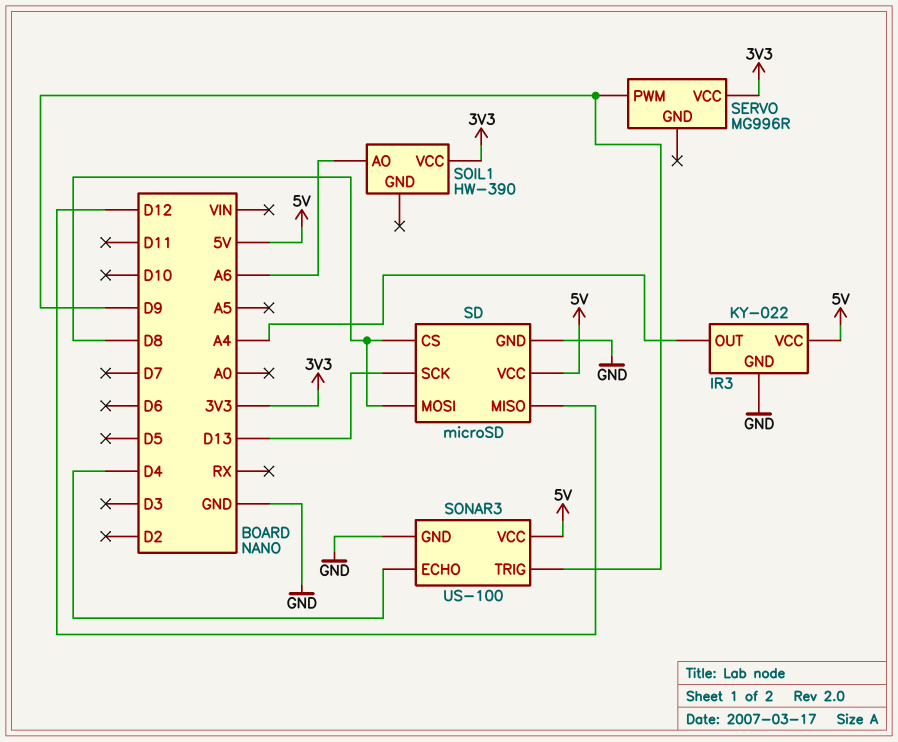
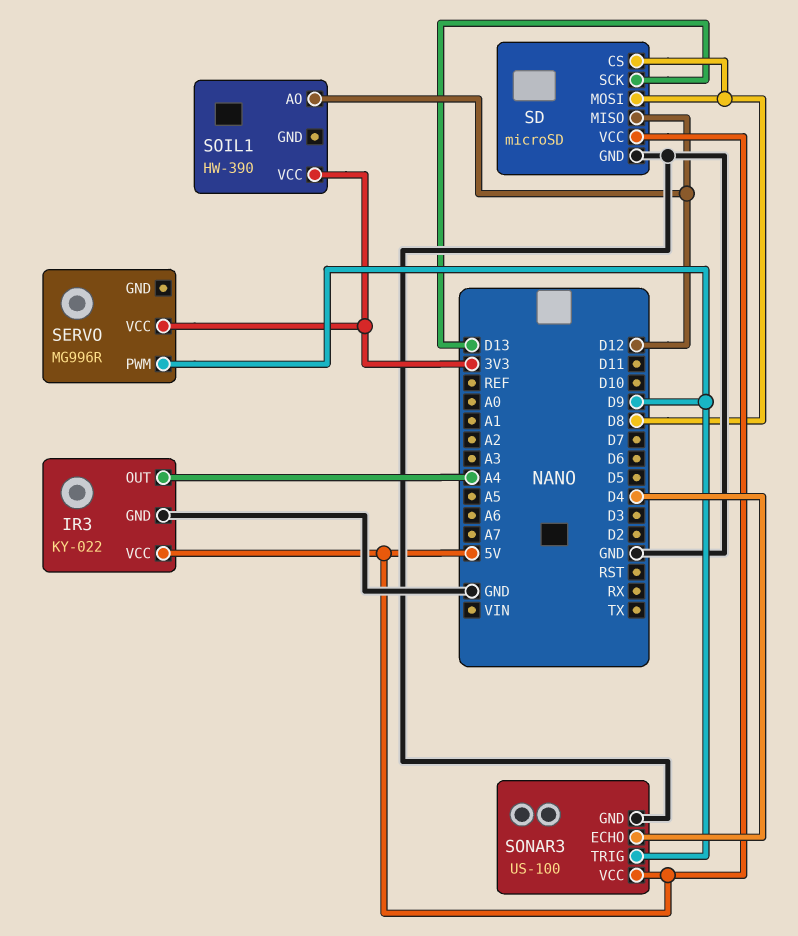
SOIL1 pin AO: A6 -> D12

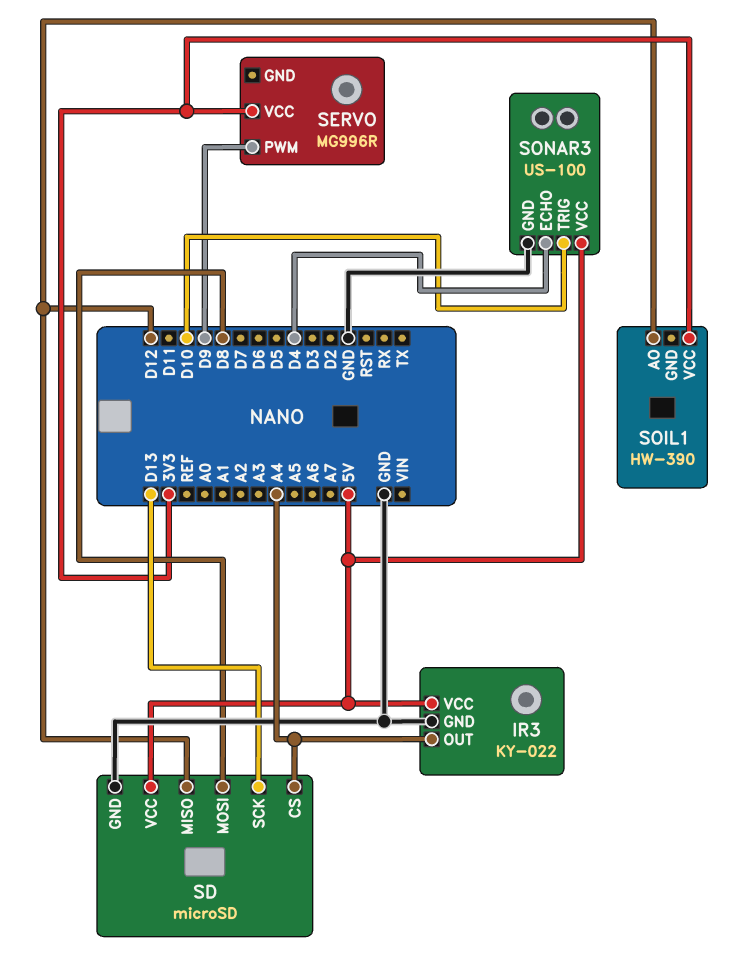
SD pin CS: D8 -> A4
SONAR3 pin TRIG: D9 -> D10

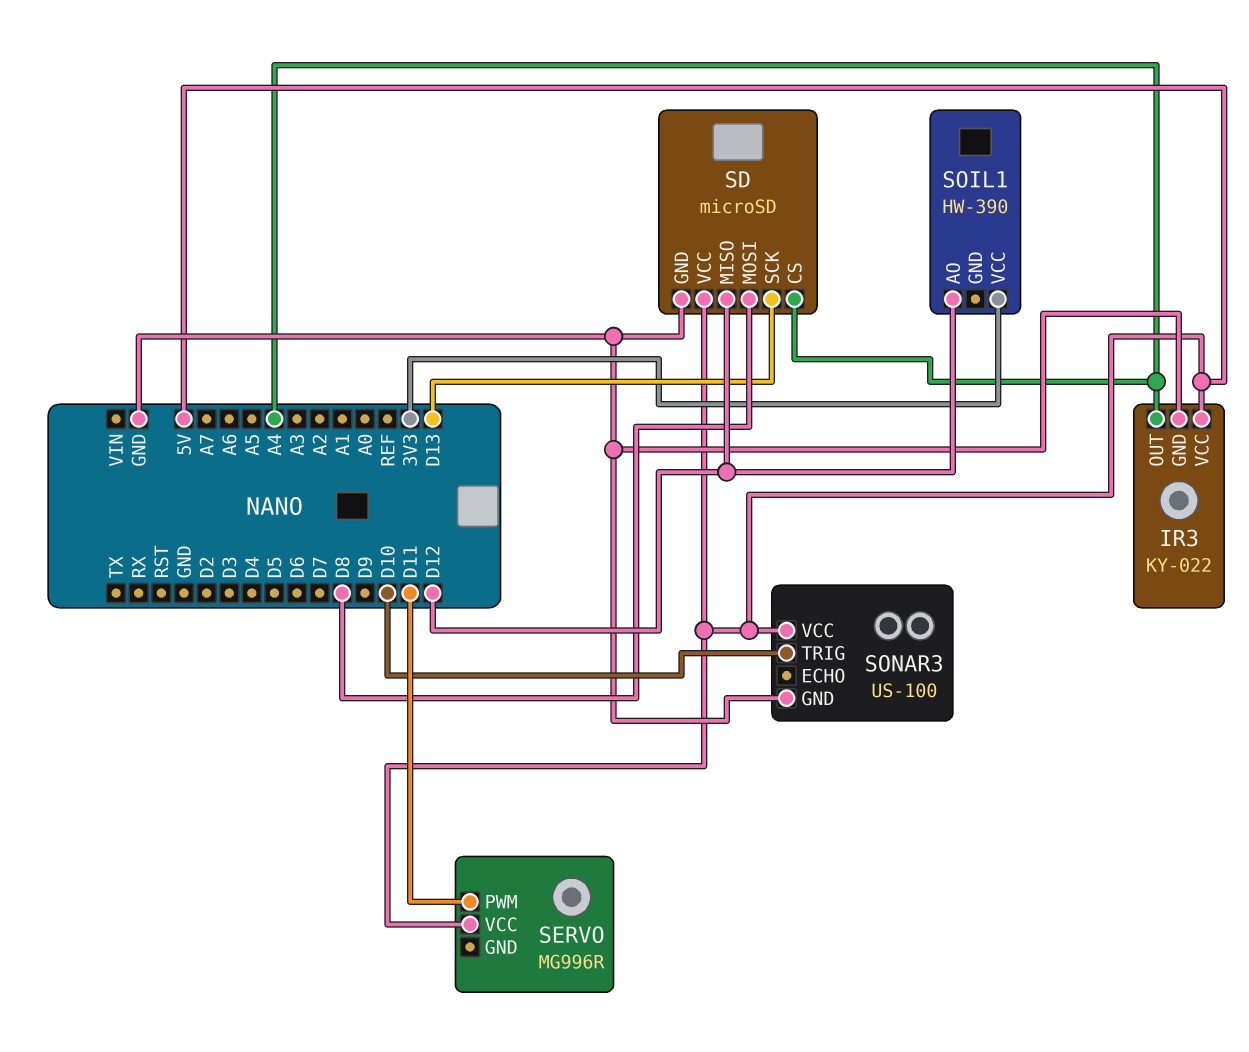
SERVO pin PWM: D9 -> D11
SERVO pin VCC: 3V3 -> 5V
SONAR3 pin ECHO: D4 -> none

